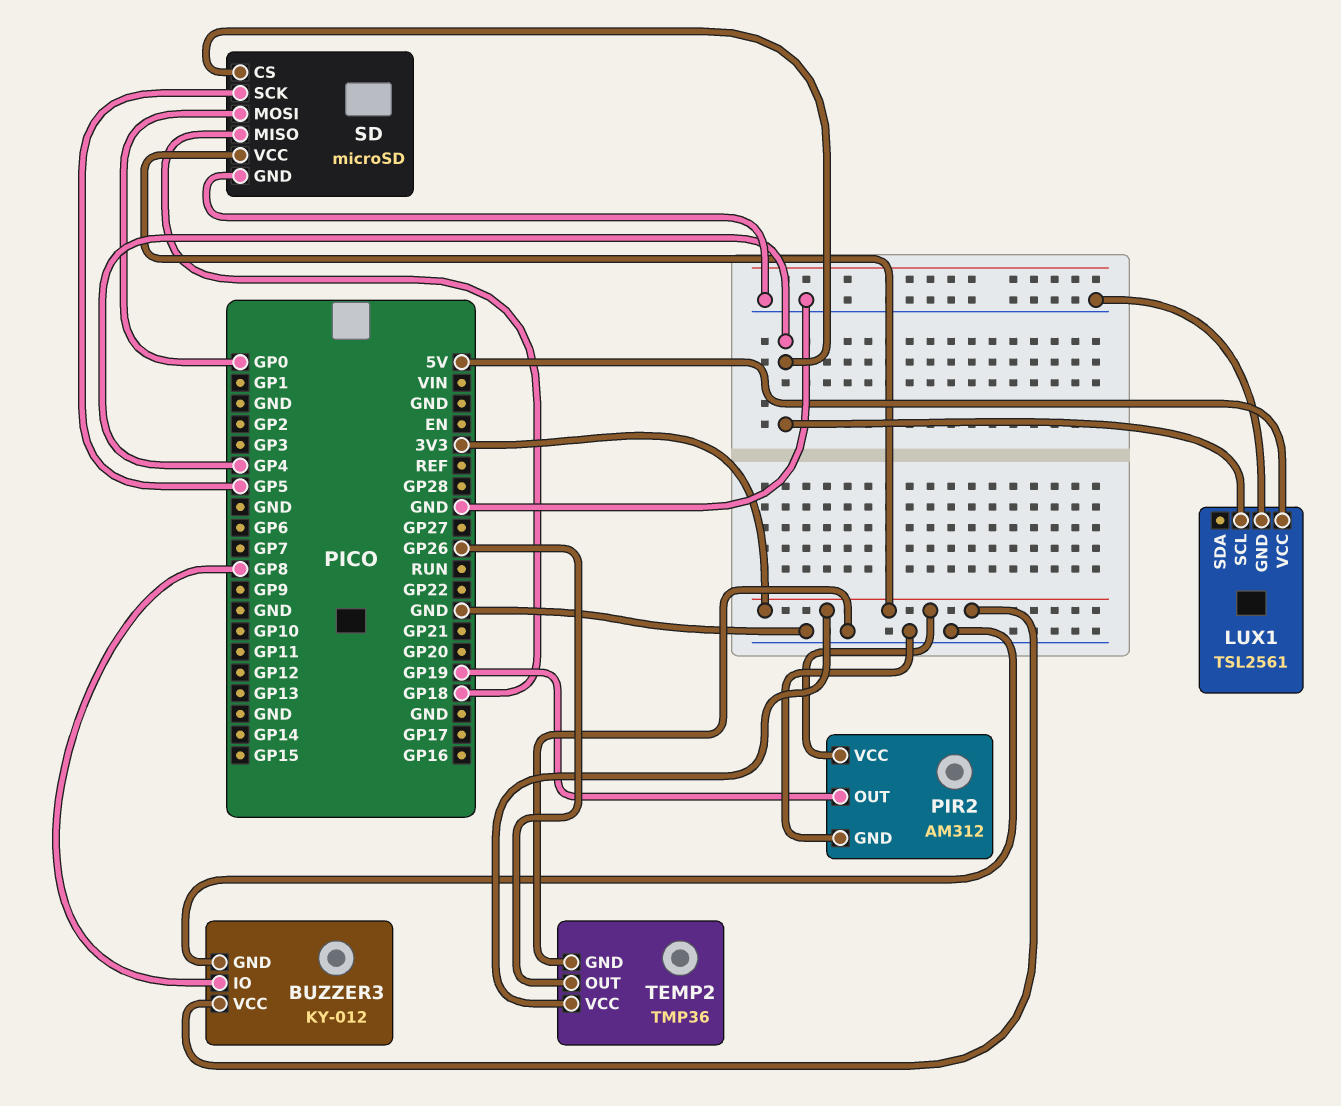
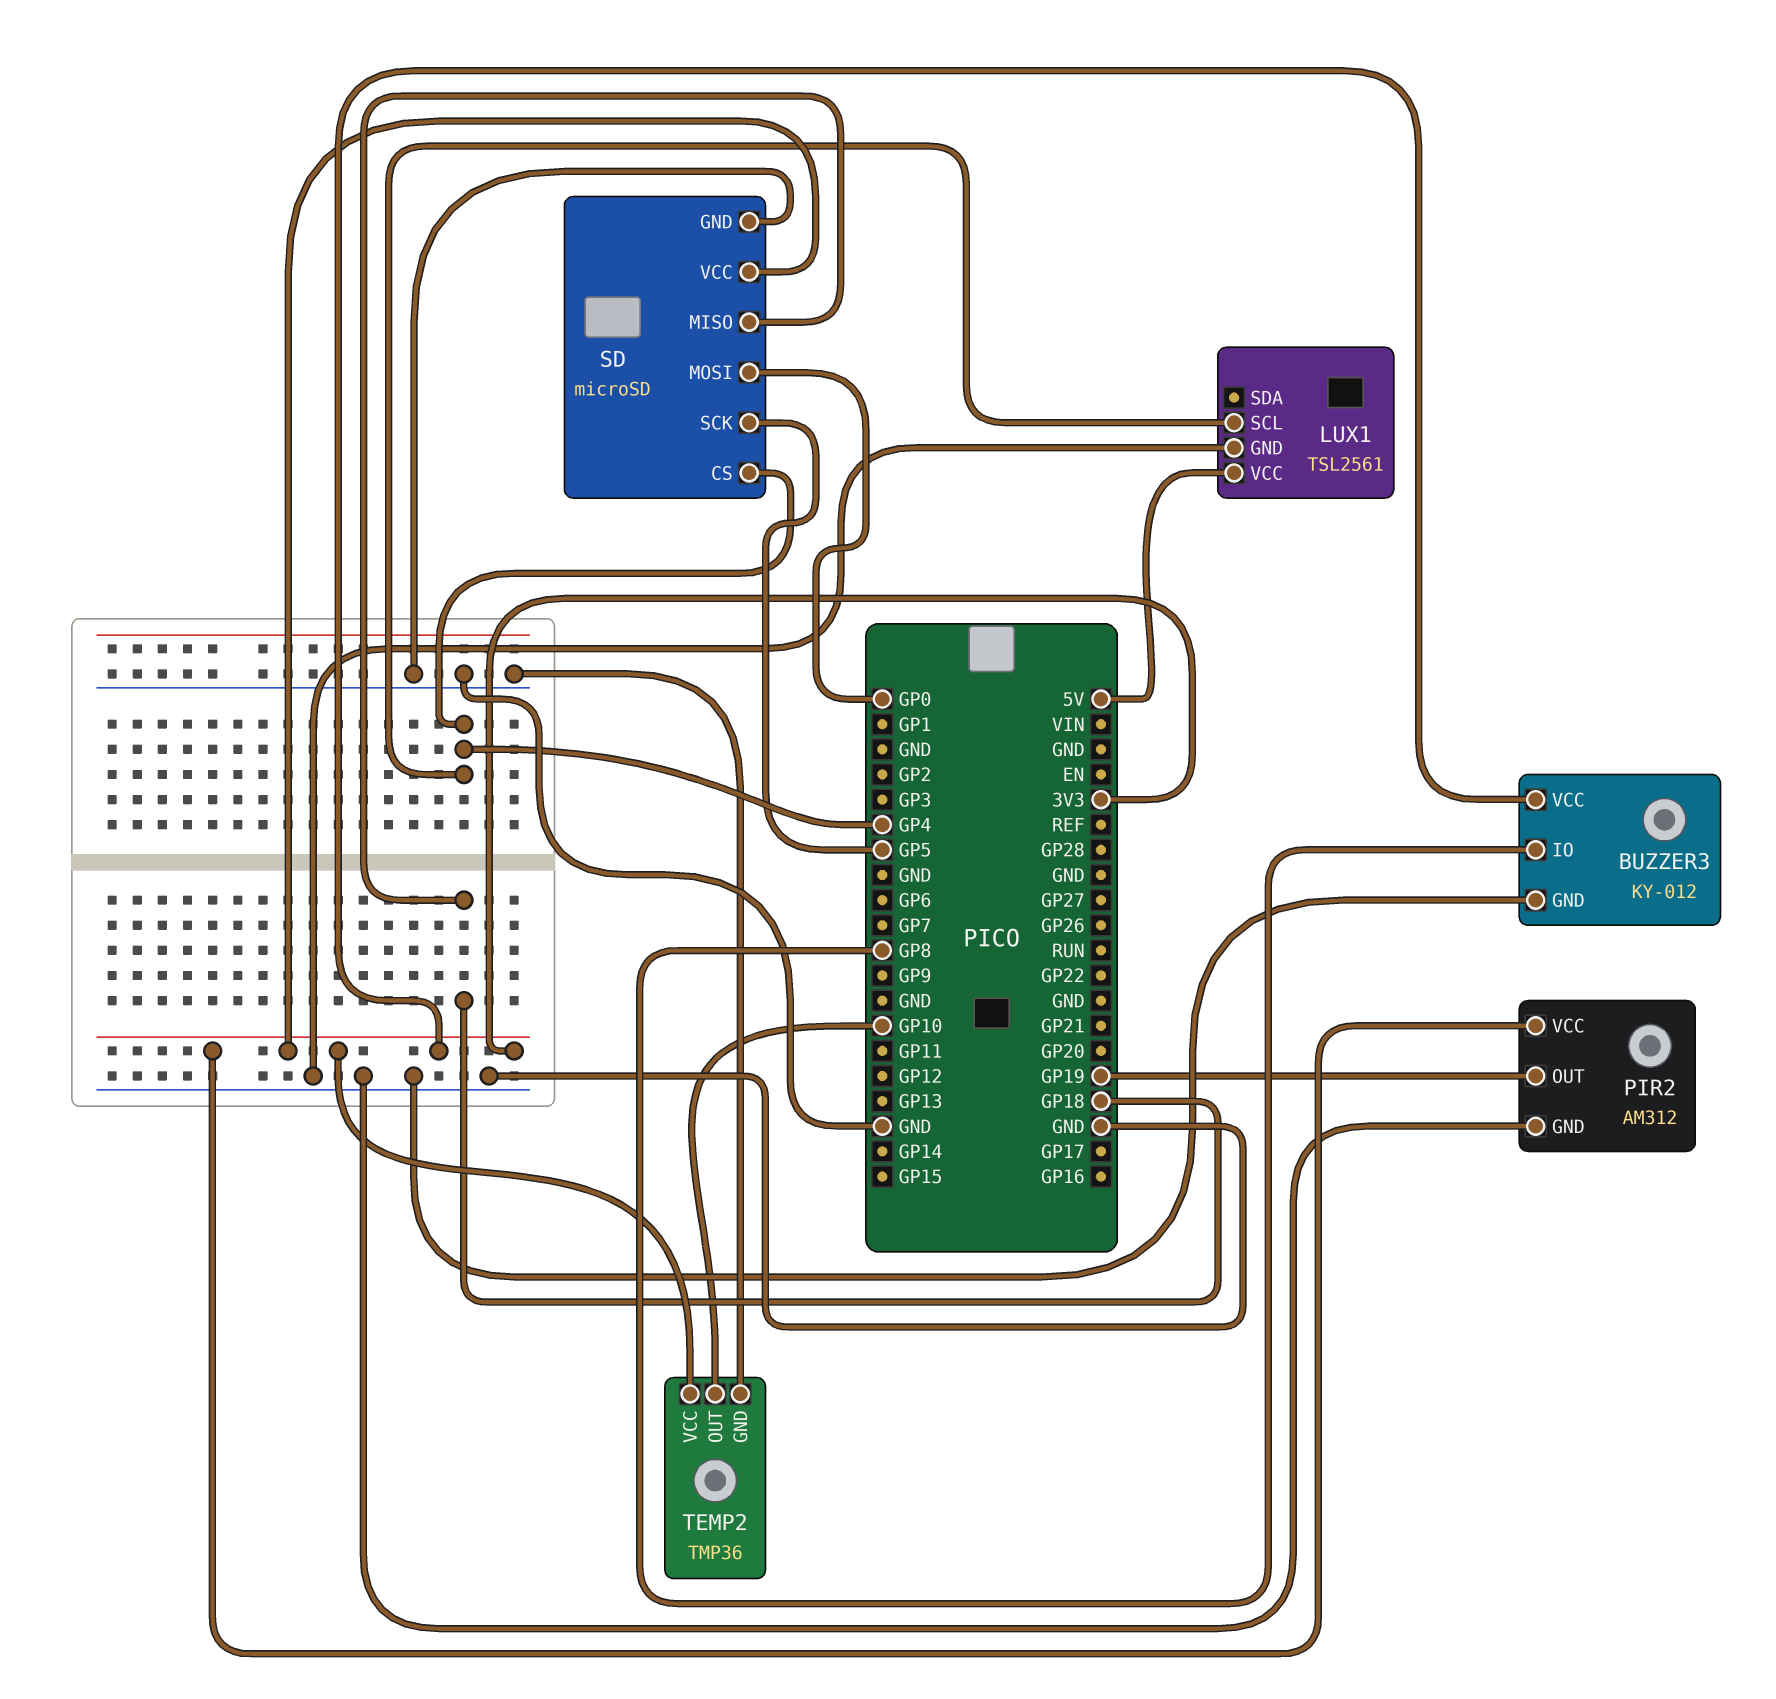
TEMP2 pin OUT: GP26 -> GP10

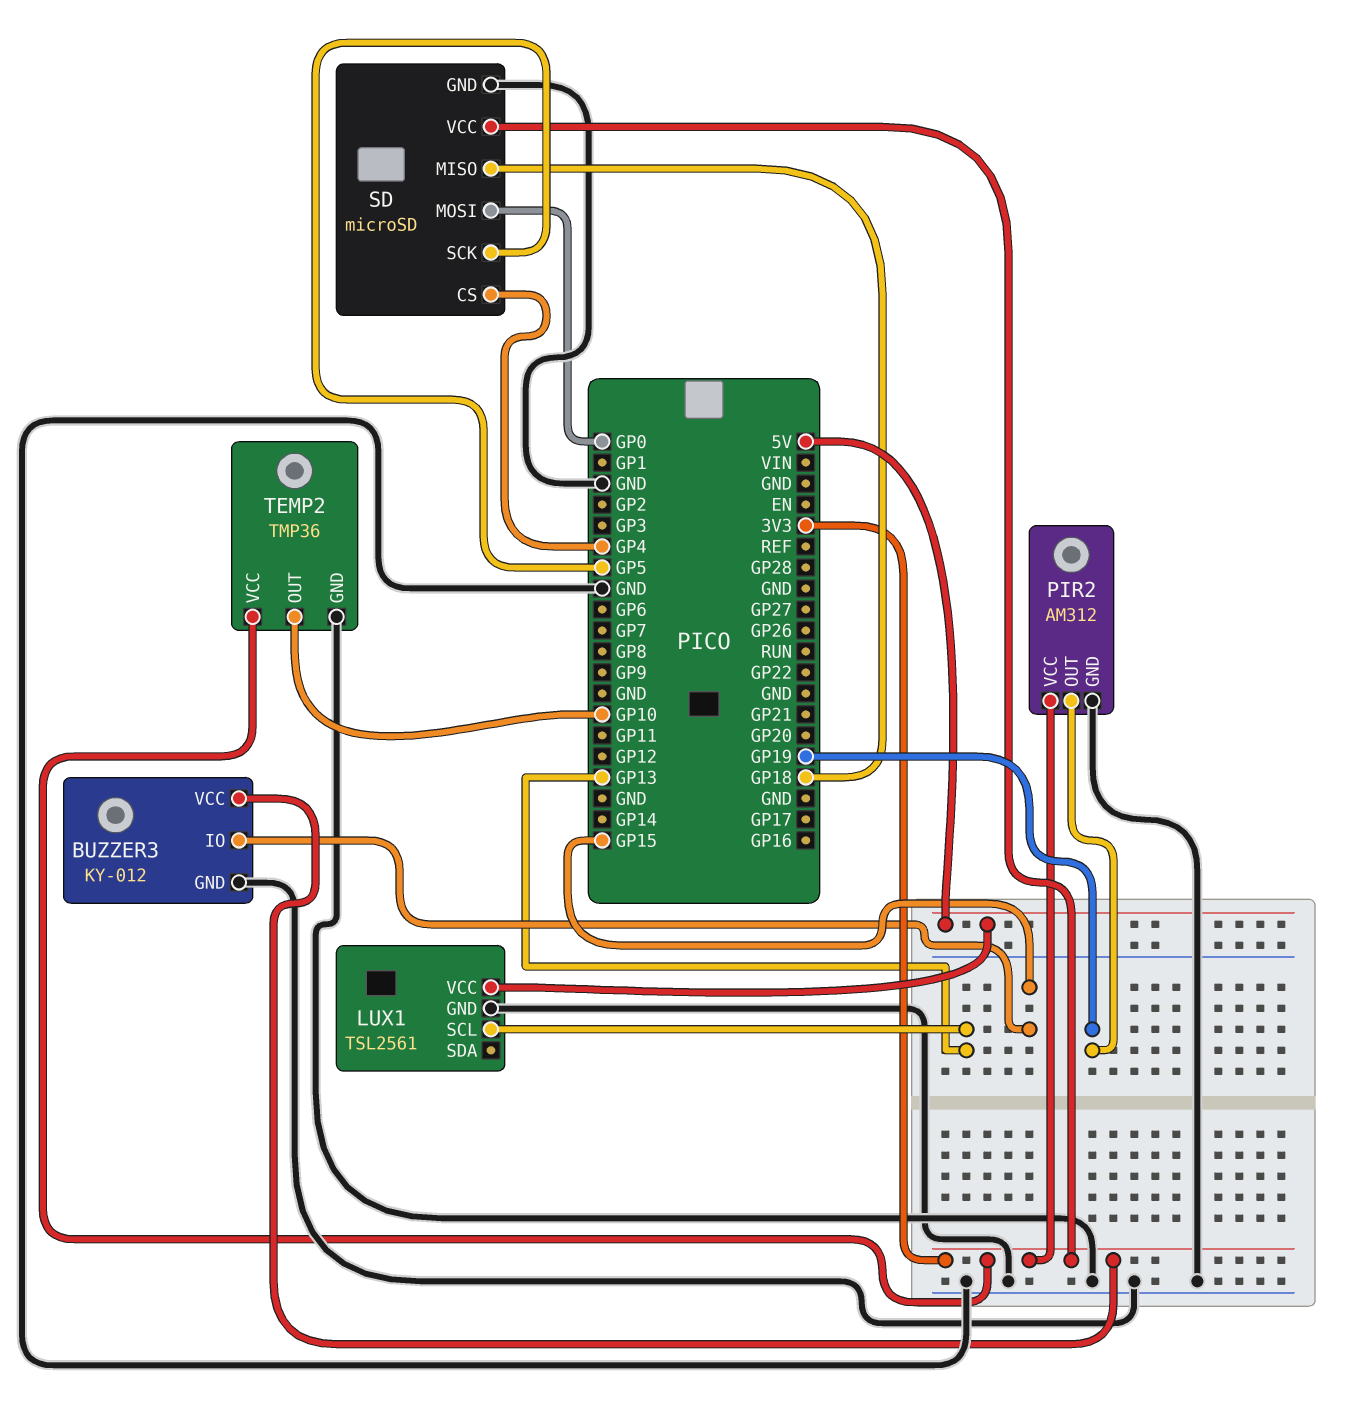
BUZZER3 pin IO: GP8 -> GP15
LUX1 pin SCL: GP4 -> GP13

